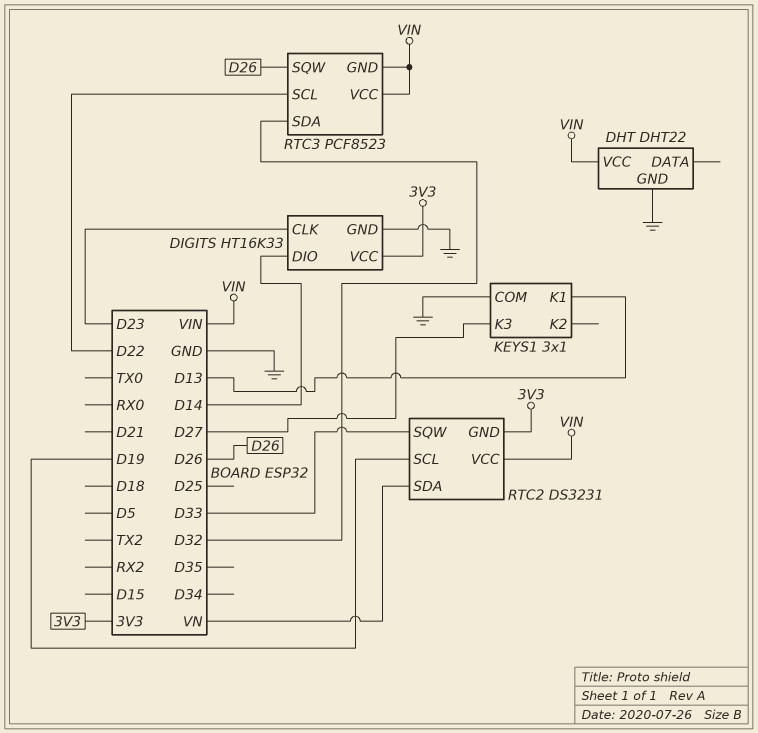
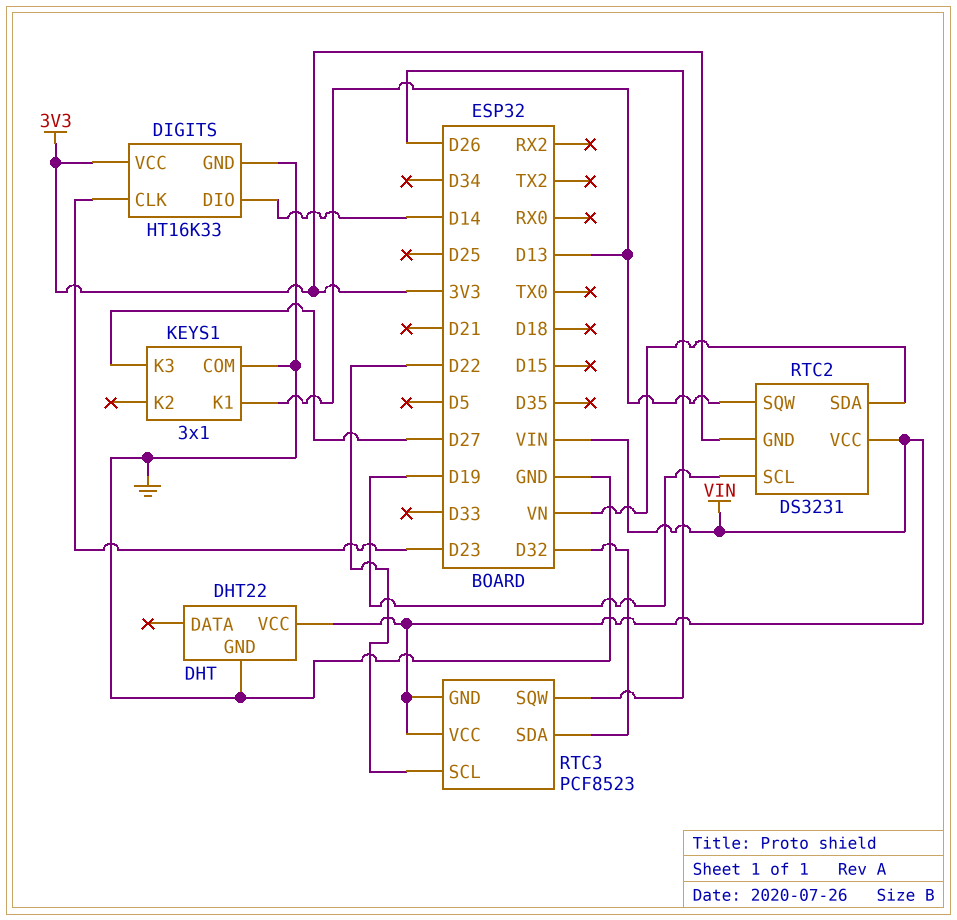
RTC2 pin SQW: D33 -> D13

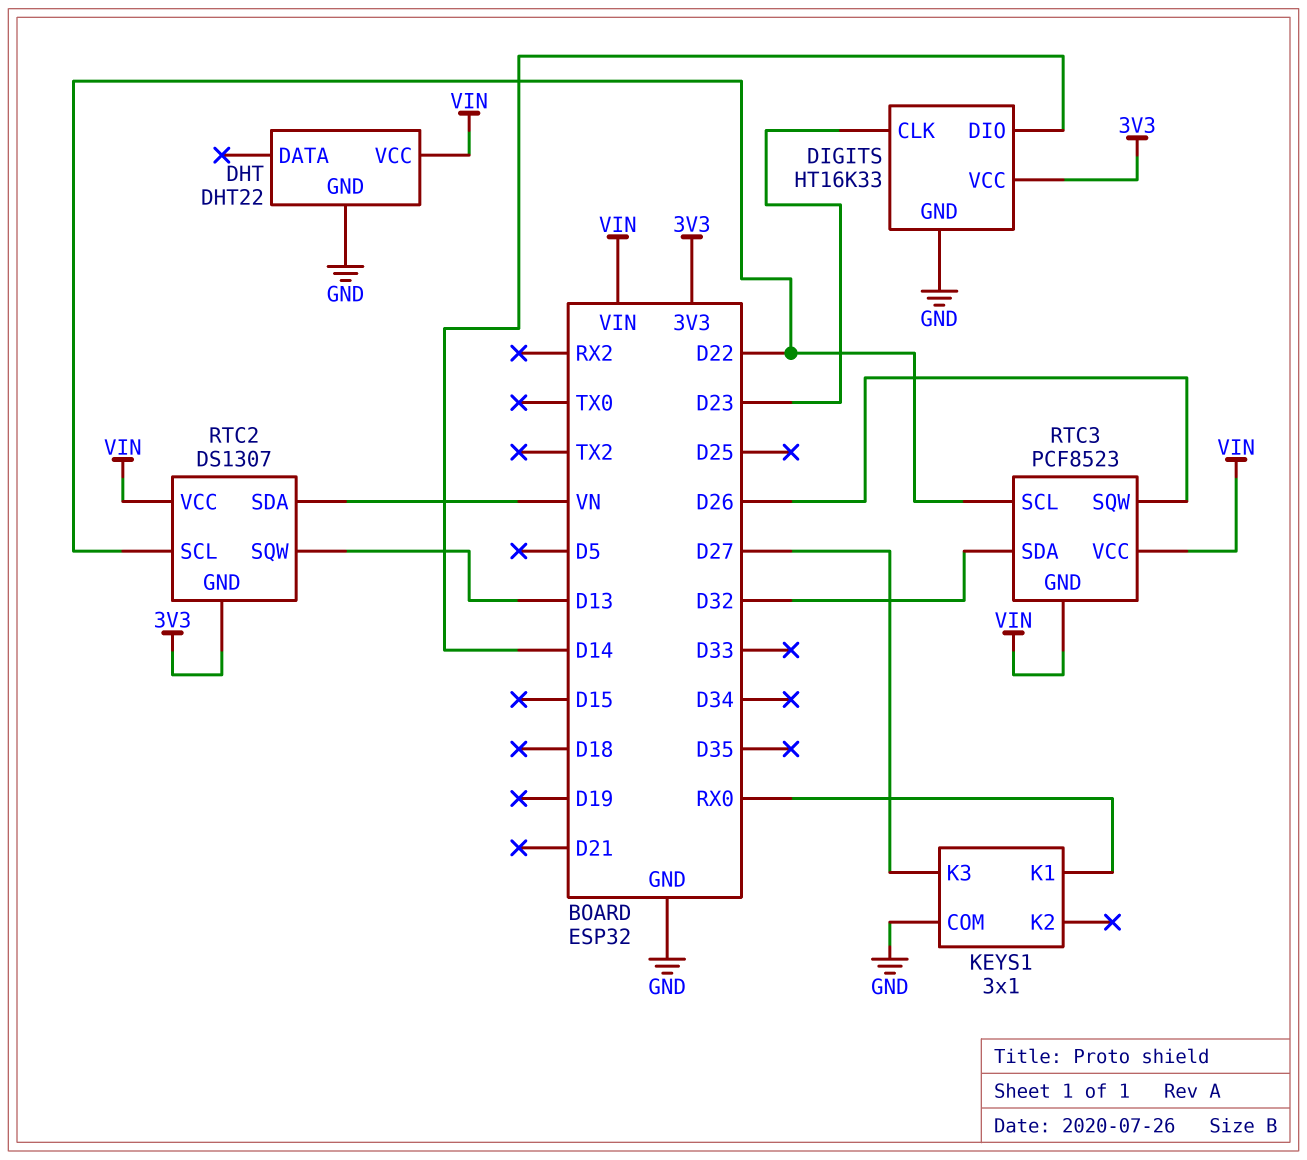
KEYS1 pin K1: D13 -> RX0
RTC2: DS3231 -> DS1307
RTC2 pin SCL: D19 -> D22

